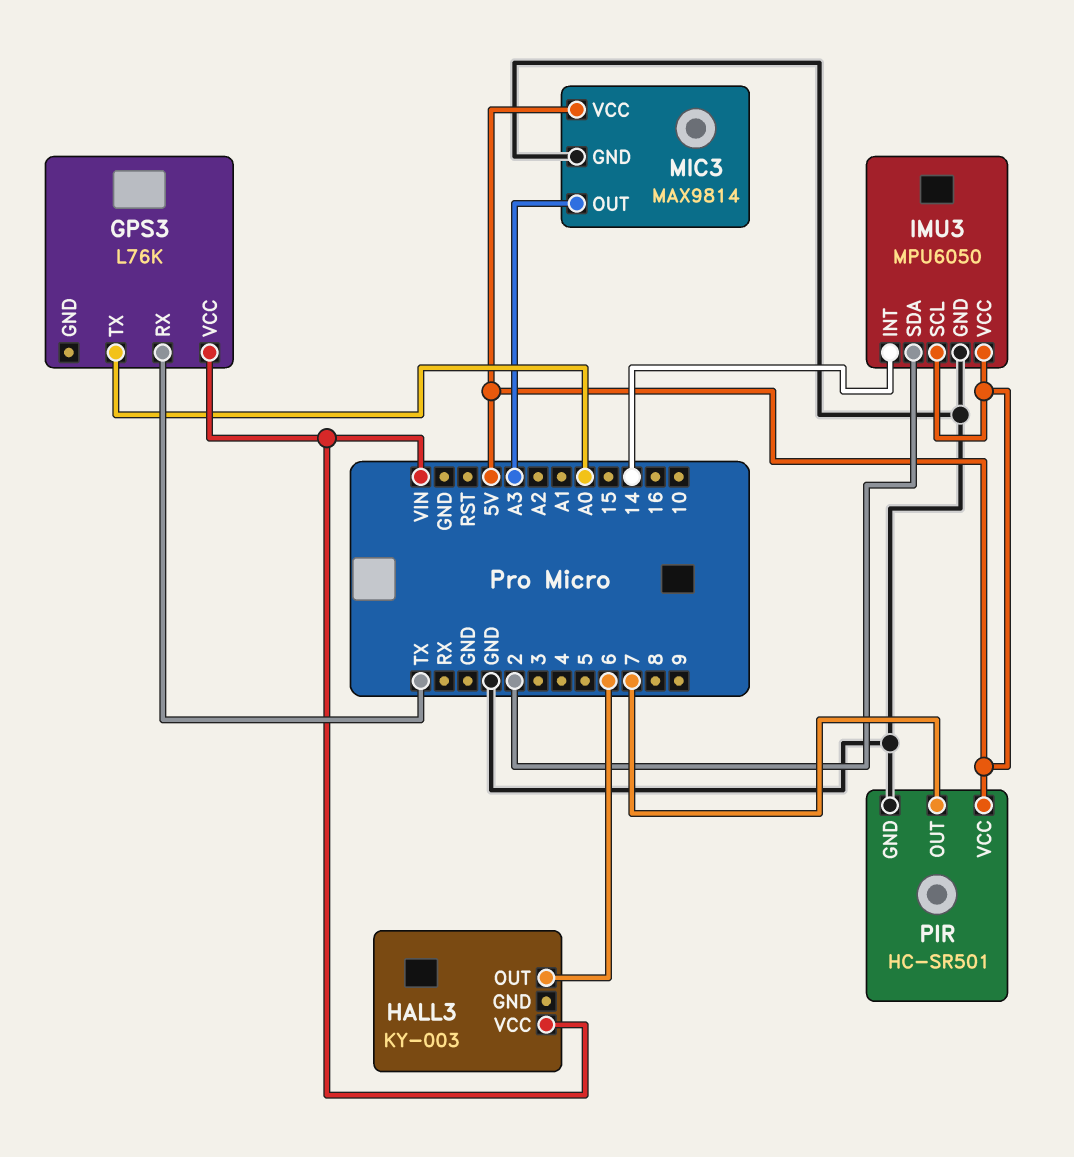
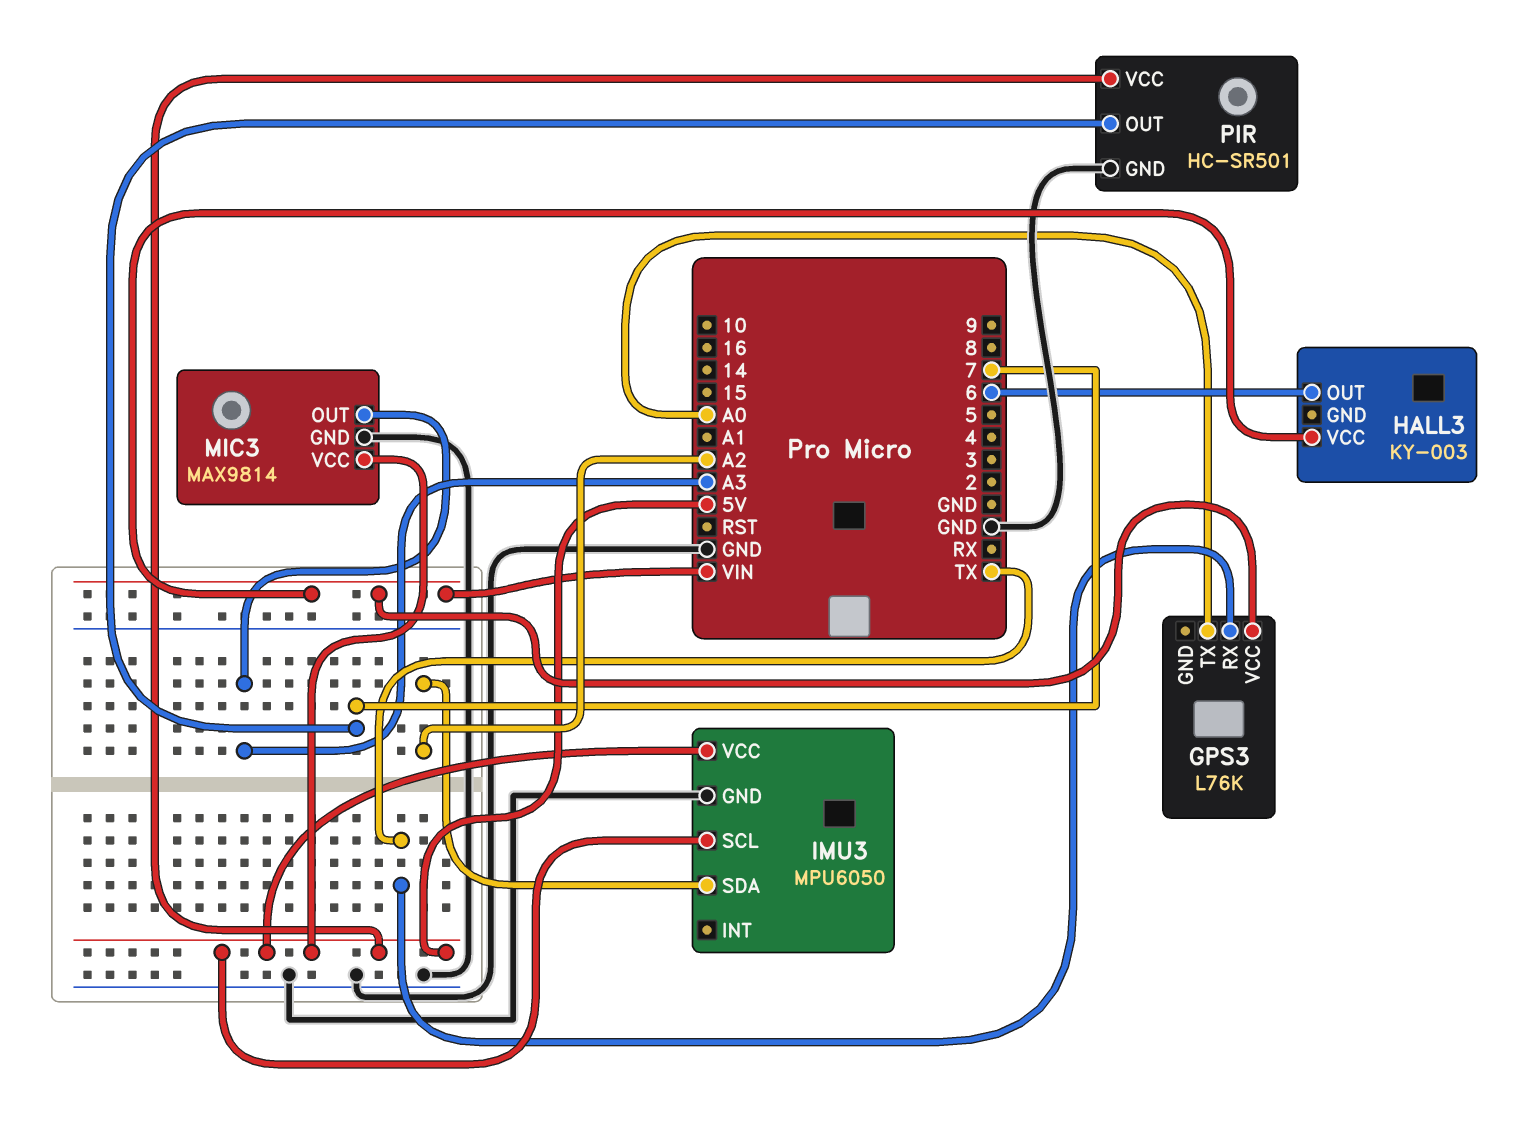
IMU3 pin INT: 14 -> none
IMU3 pin SDA: 2 -> A2

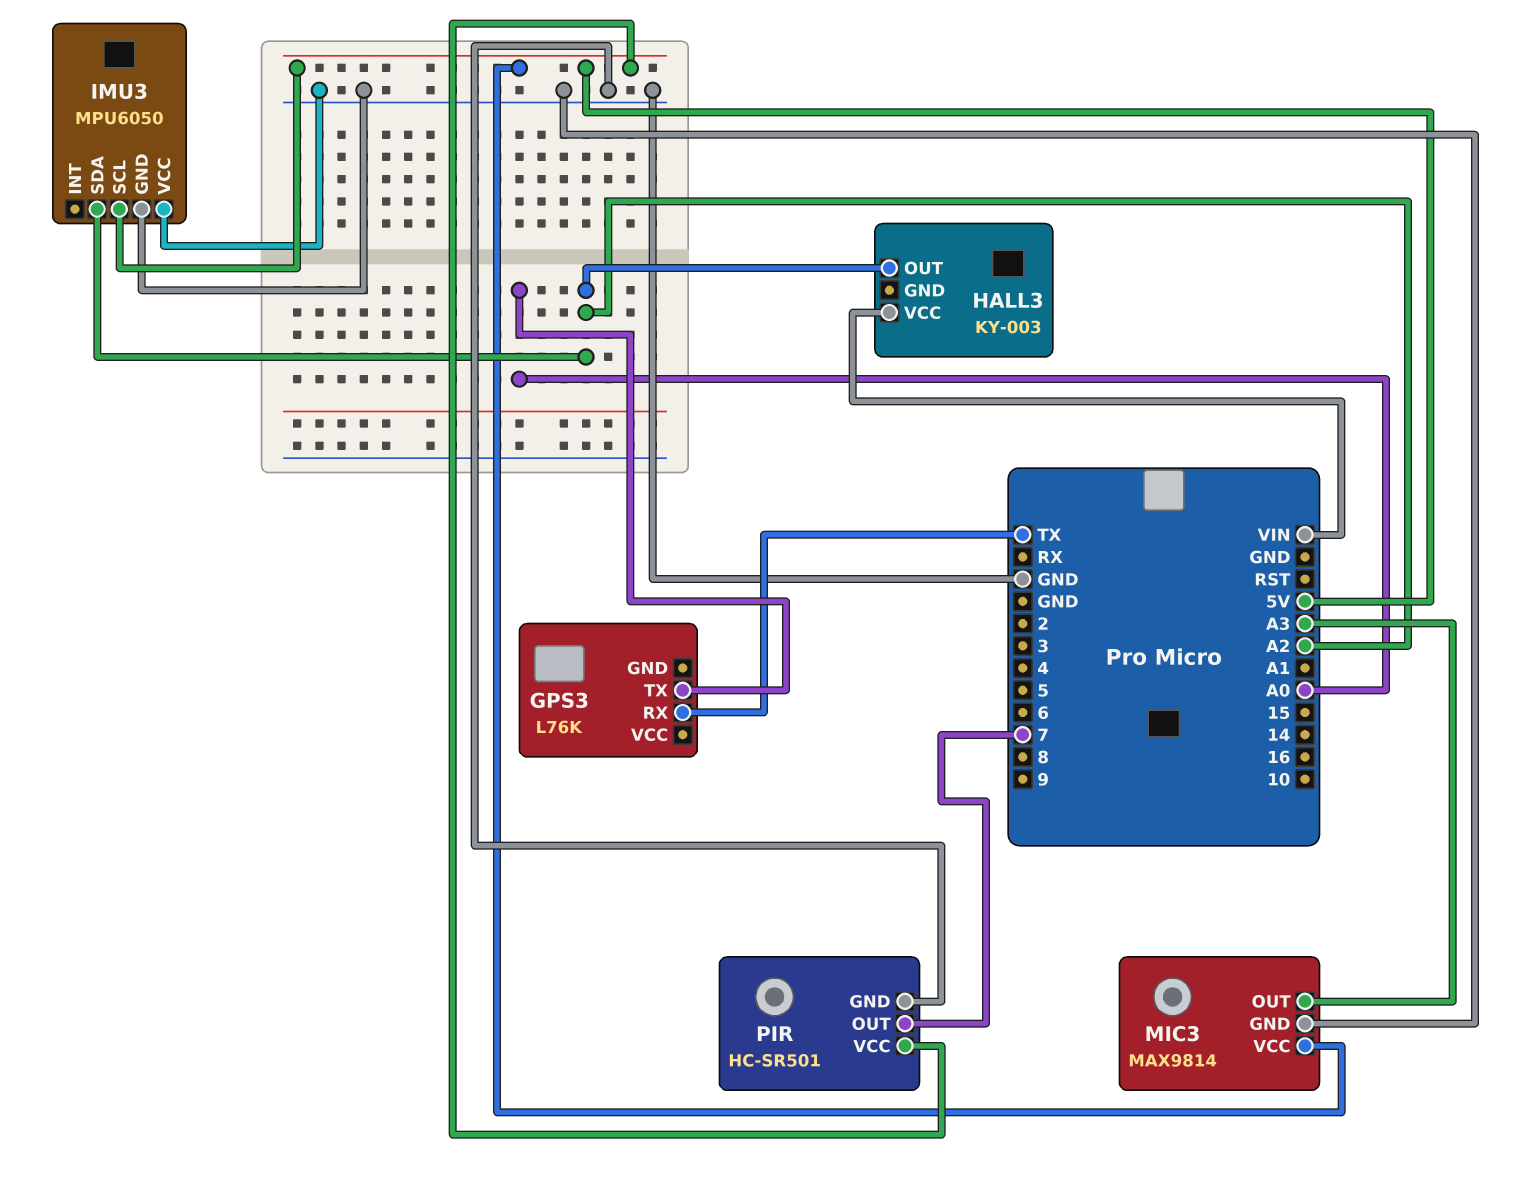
GPS3 pin VCC: VIN -> none
HALL3 pin OUT: 6 -> A2
IMU3 pin VCC: 5V -> GND

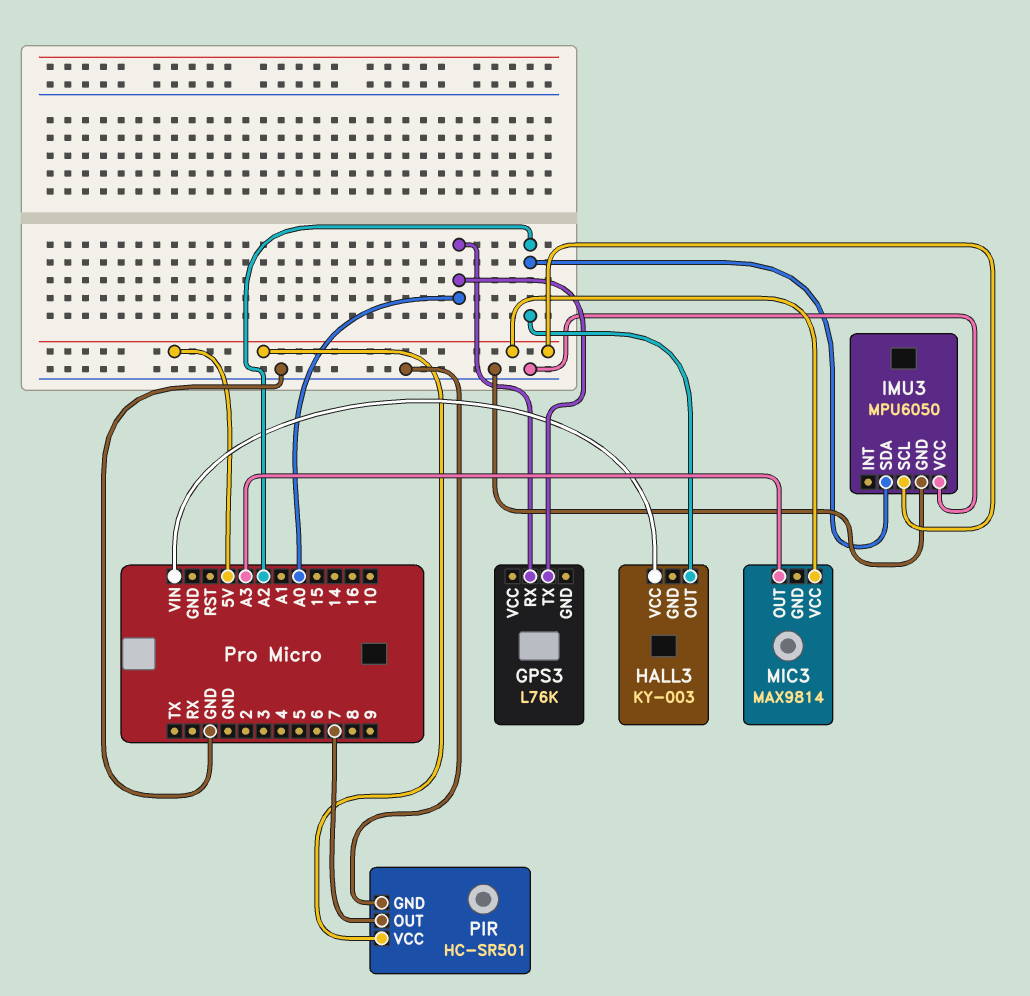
GPS3 pin RX: TX -> A0
MIC3 pin GND: GND -> none

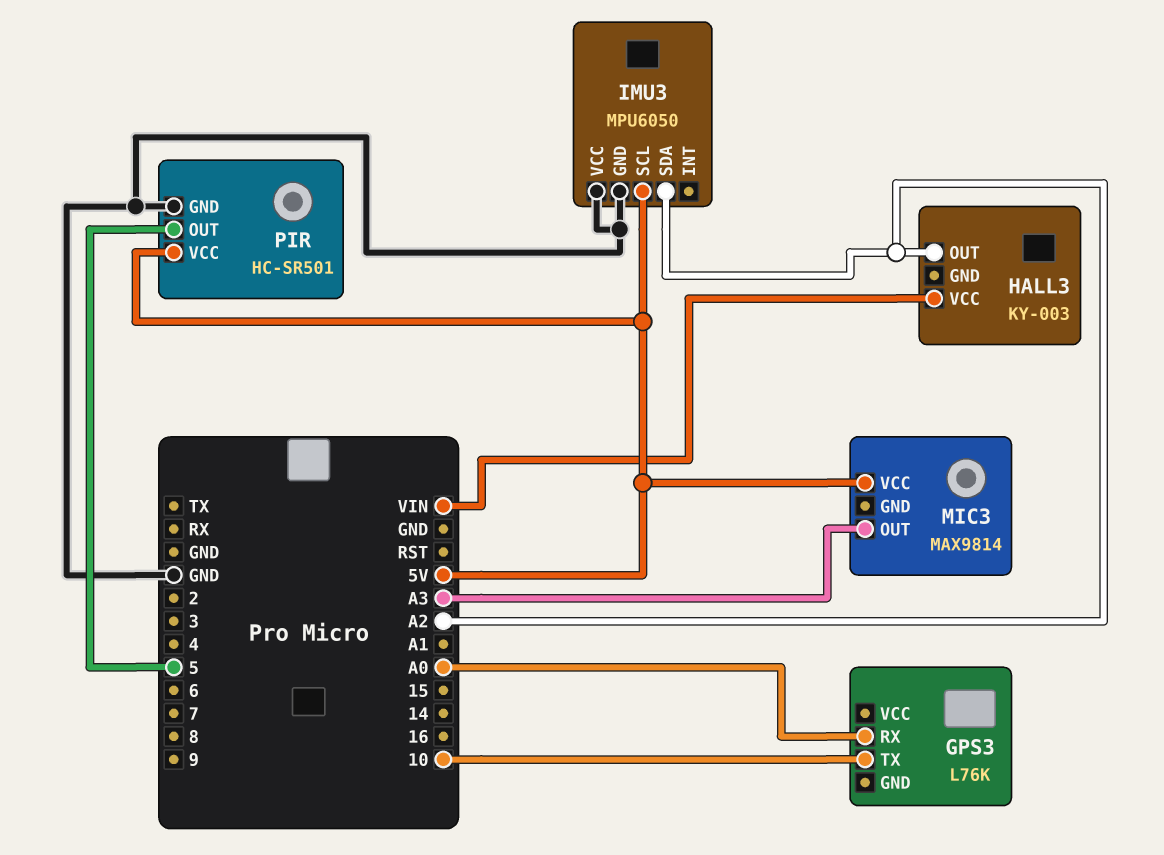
GPS3 pin TX: A0 -> 10
PIR pin OUT: 7 -> 5

